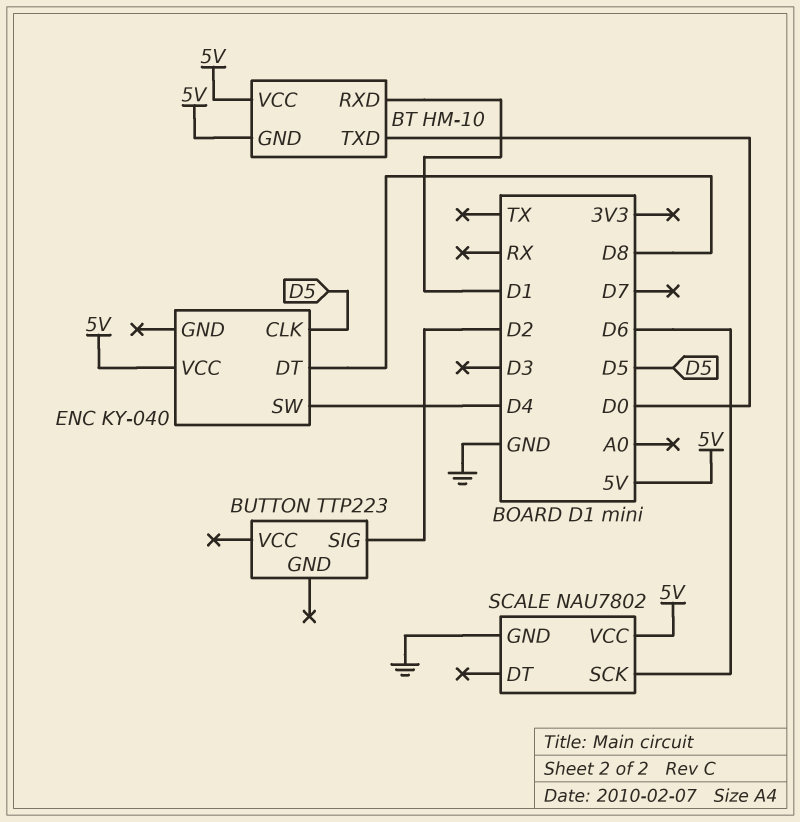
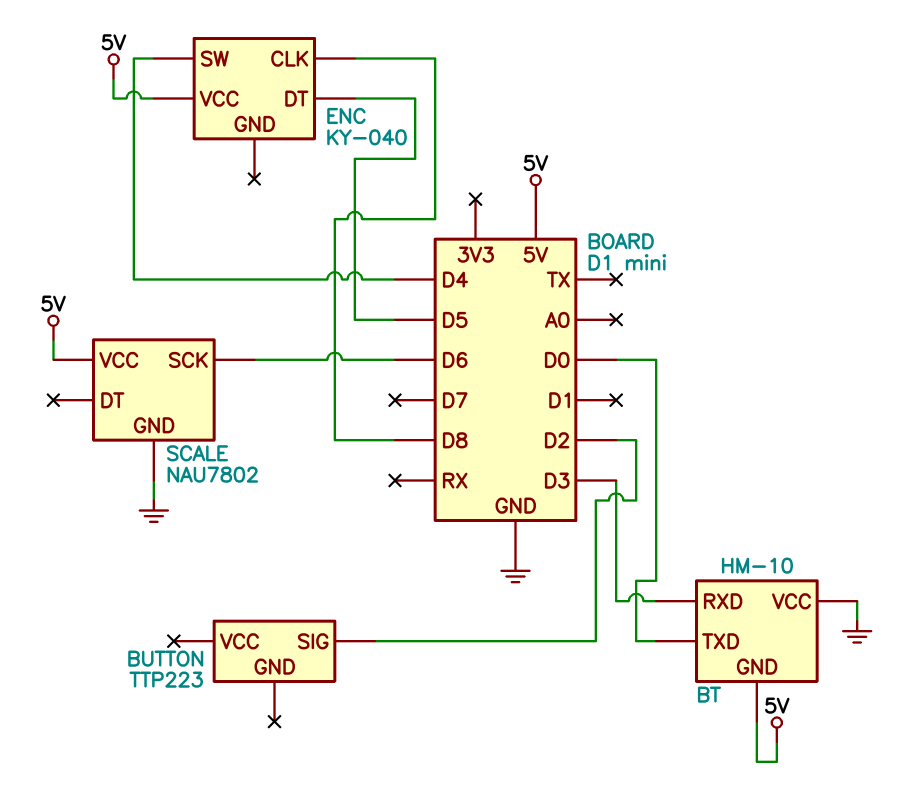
BT pin RXD: D1 -> D3
BT pin VCC: 5V -> GND
ENC pin CLK: D5 -> D8
ENC pin DT: D8 -> D5

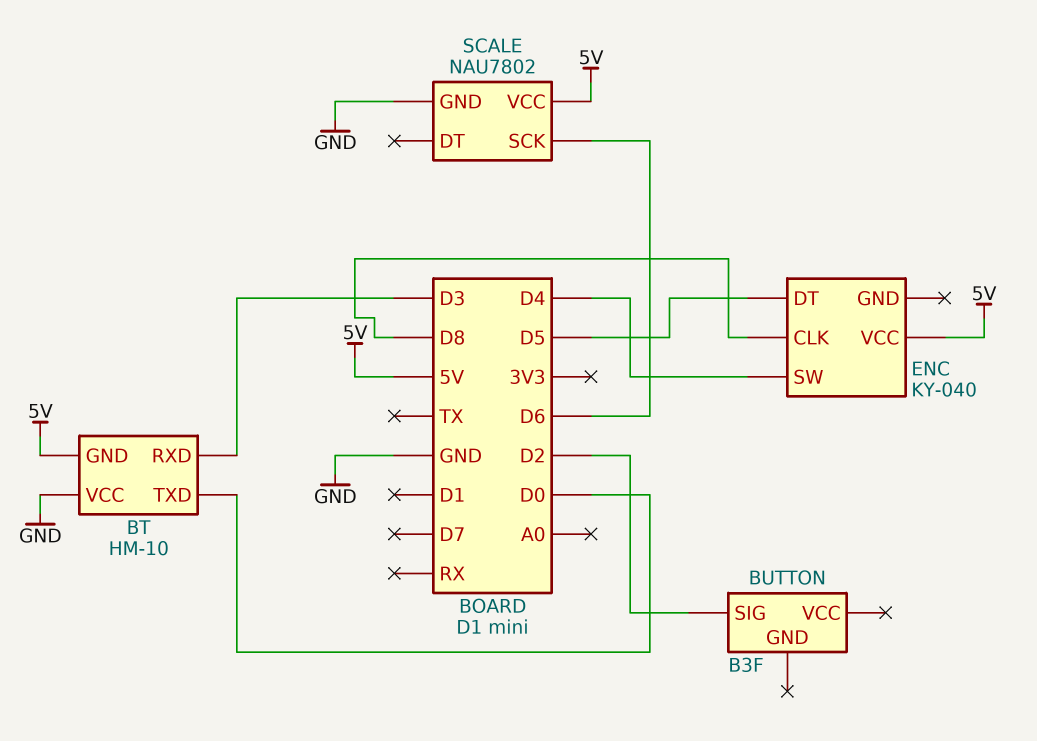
BUTTON: TTP223 -> B3F

